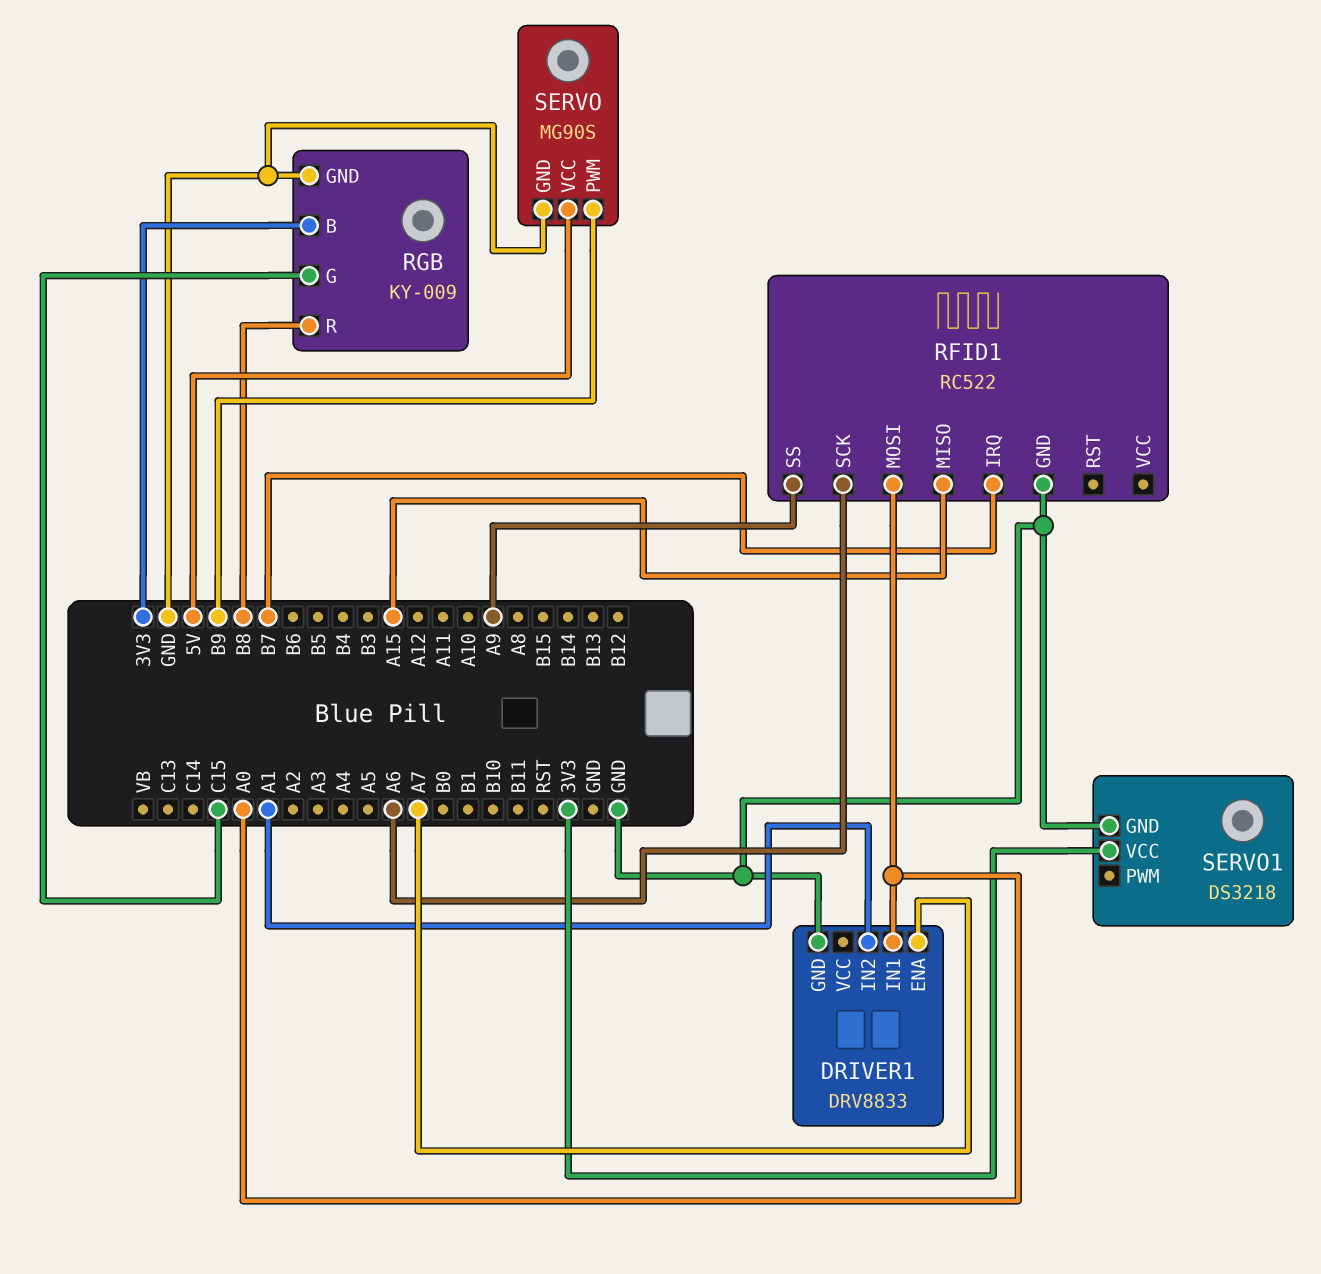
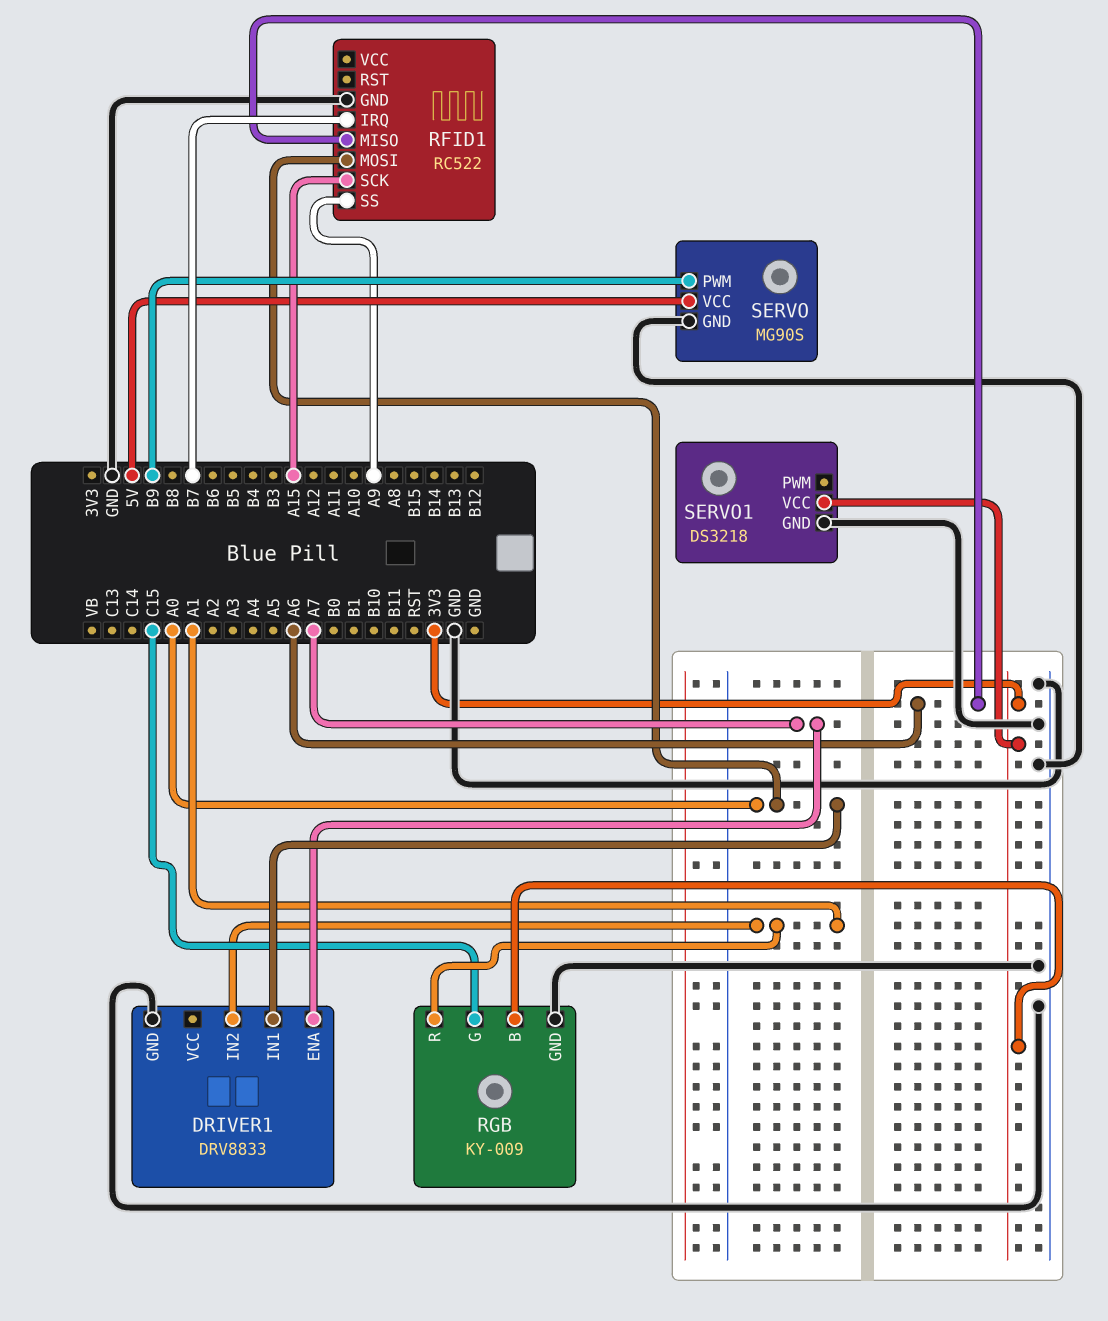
RFID1 pin MISO: A15 -> A6
RFID1 pin SCK: A6 -> A15
RGB pin R: B8 -> A1

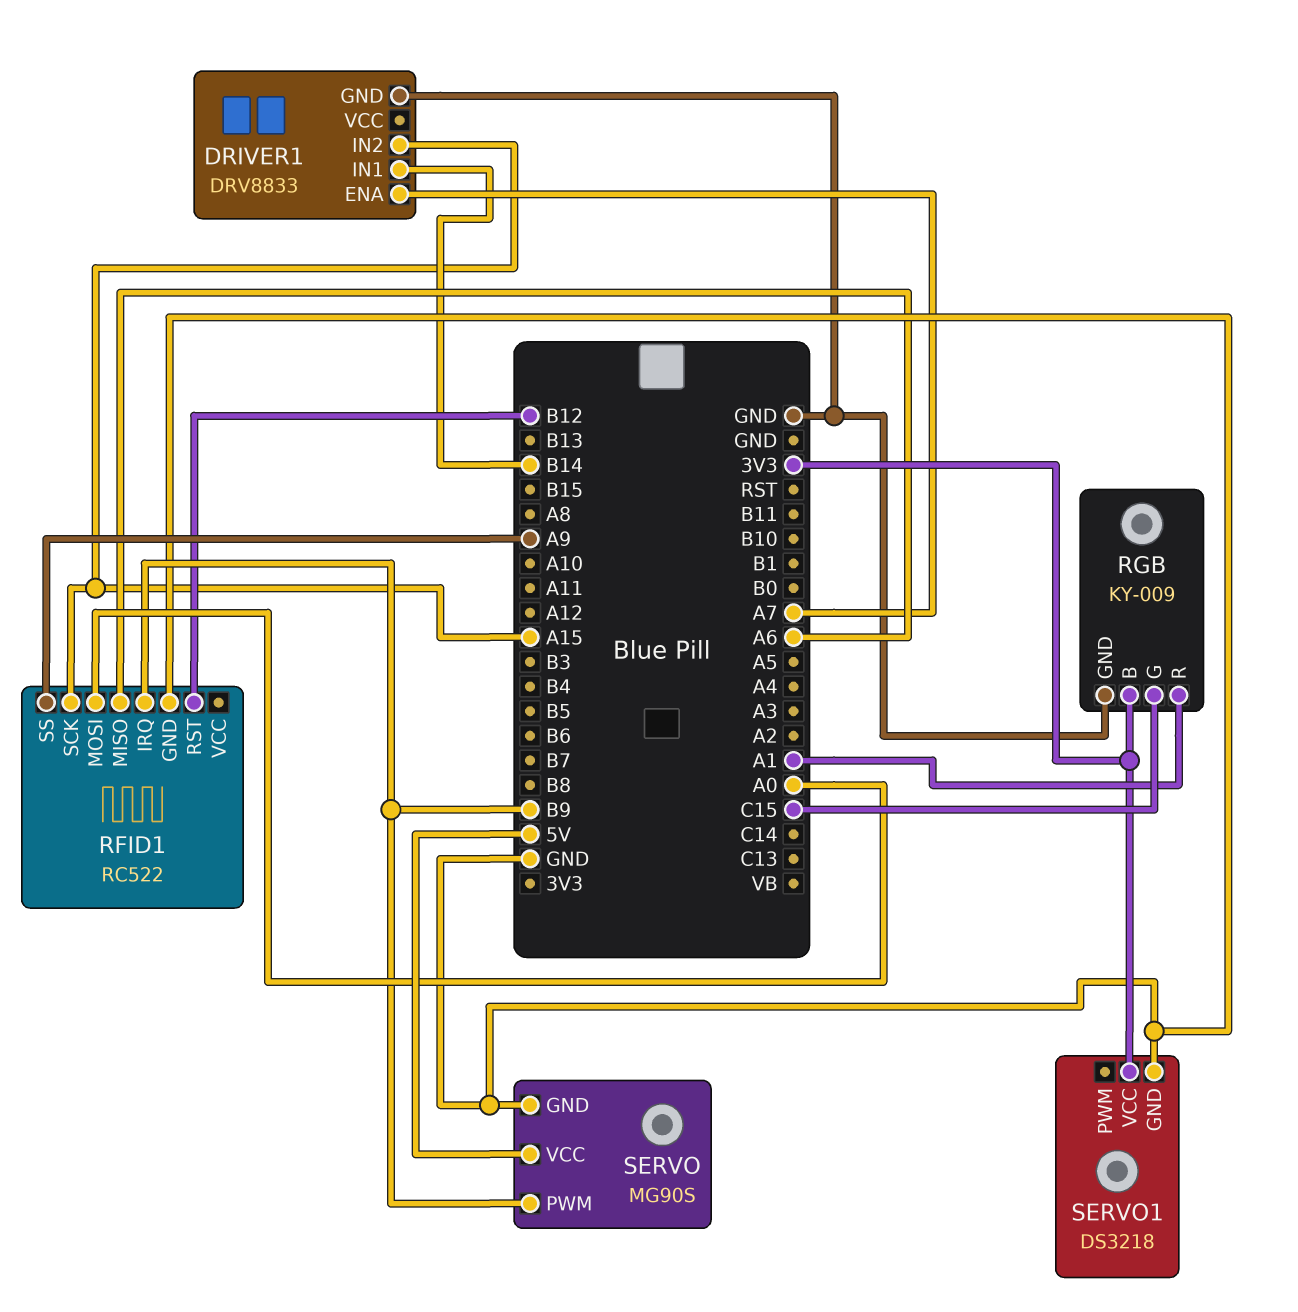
DRIVER1 pin IN1: A0 -> B14
DRIVER1 pin IN2: A1 -> A15
RFID1 pin IRQ: B7 -> B9
RFID1 pin RST: none -> B12

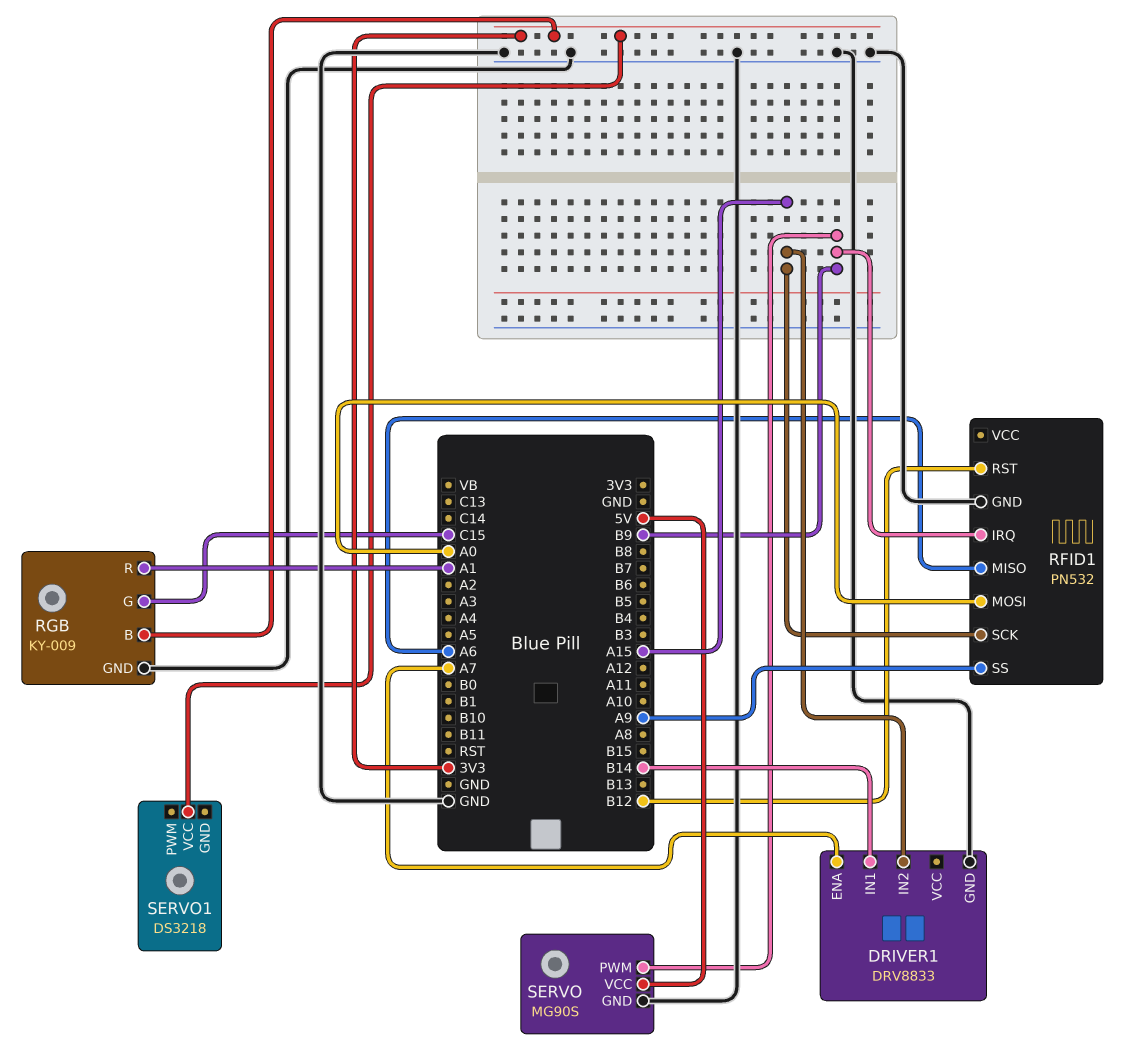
RFID1: RC522 -> PN532
SERVO1 pin GND: GND -> none

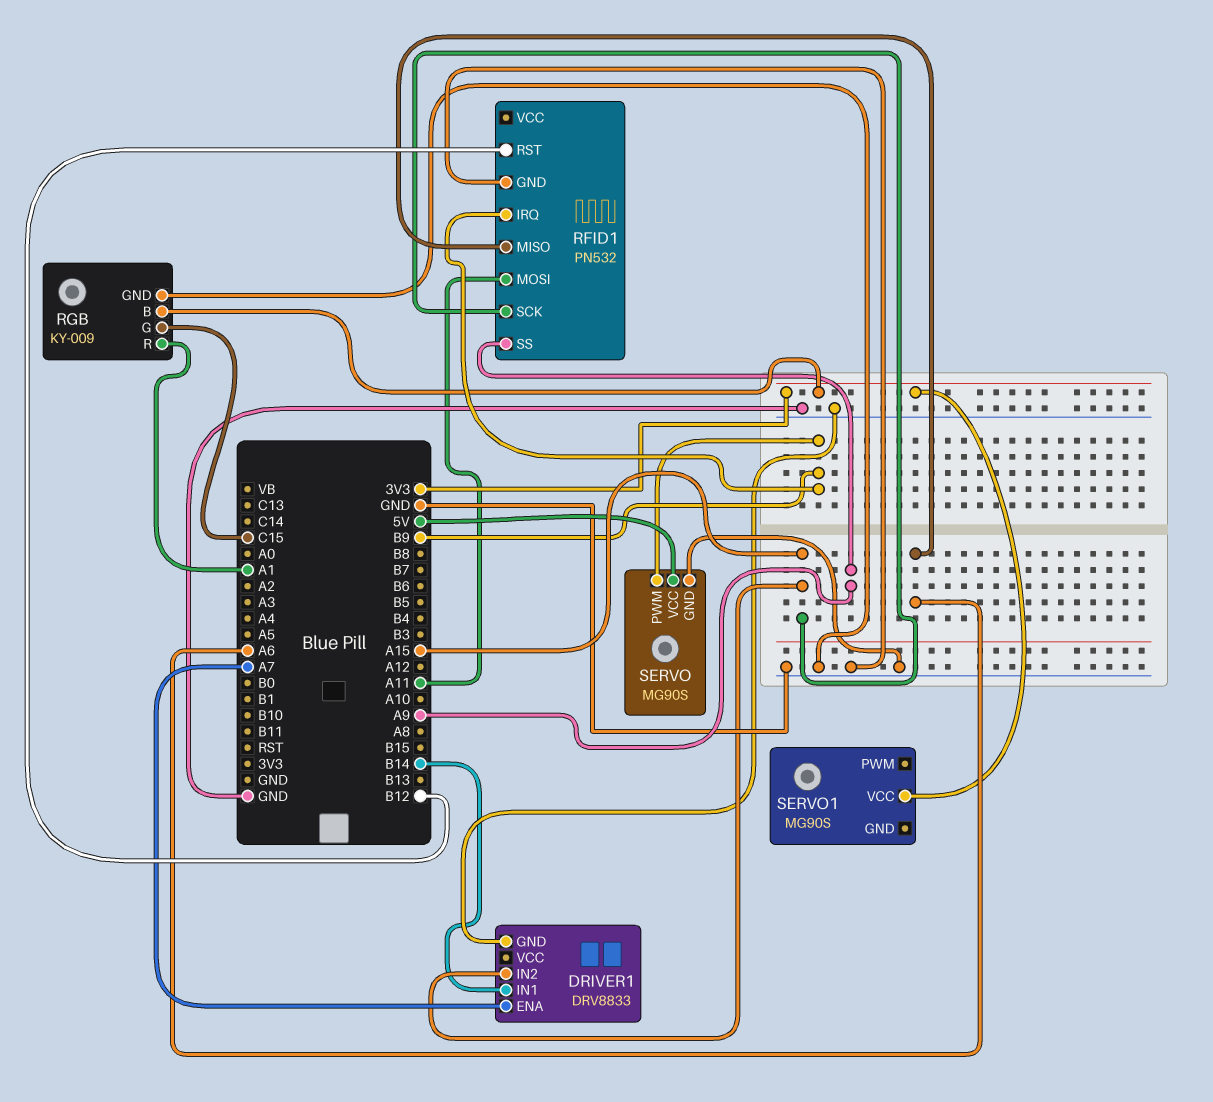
RFID1 pin MOSI: A0 -> A11
SERVO1: DS3218 -> MG90S

